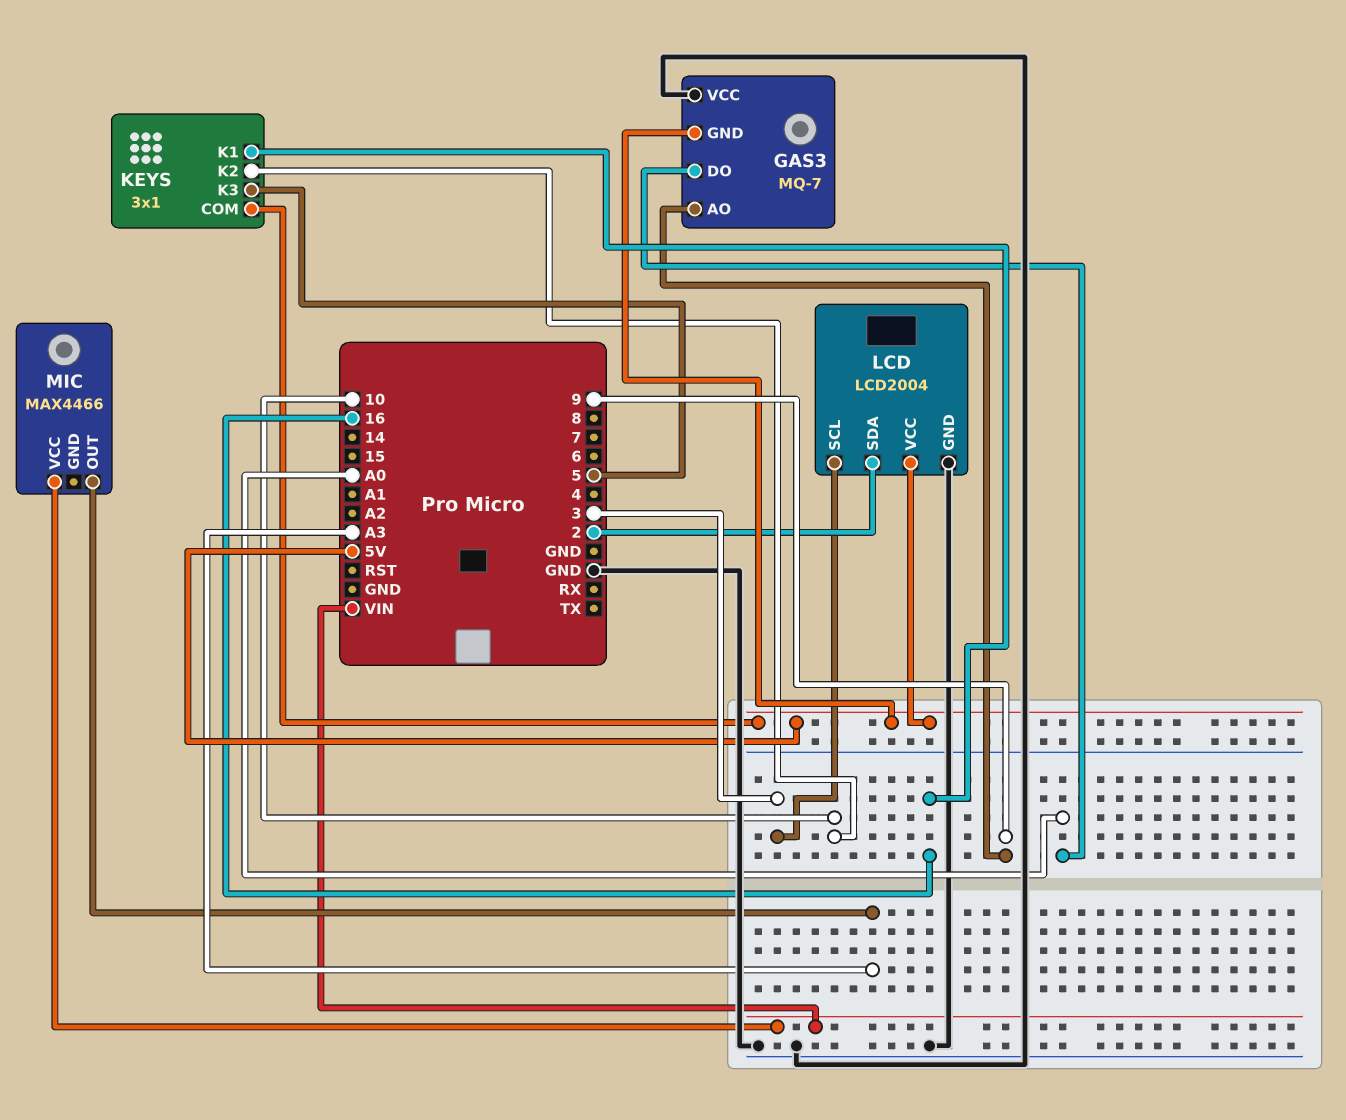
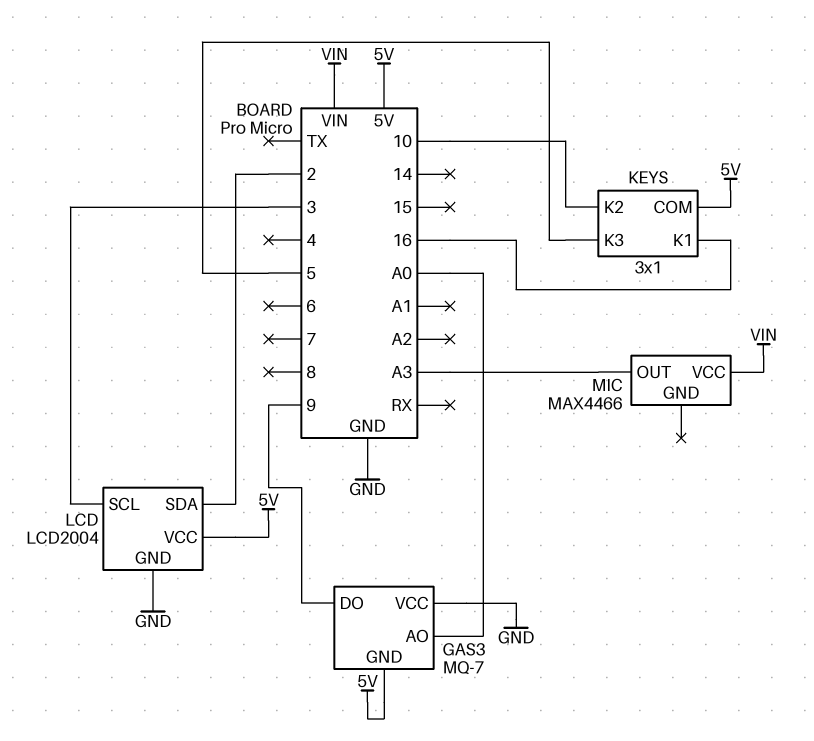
GAS3 pin AO: 9 -> A0
GAS3 pin DO: A0 -> 9

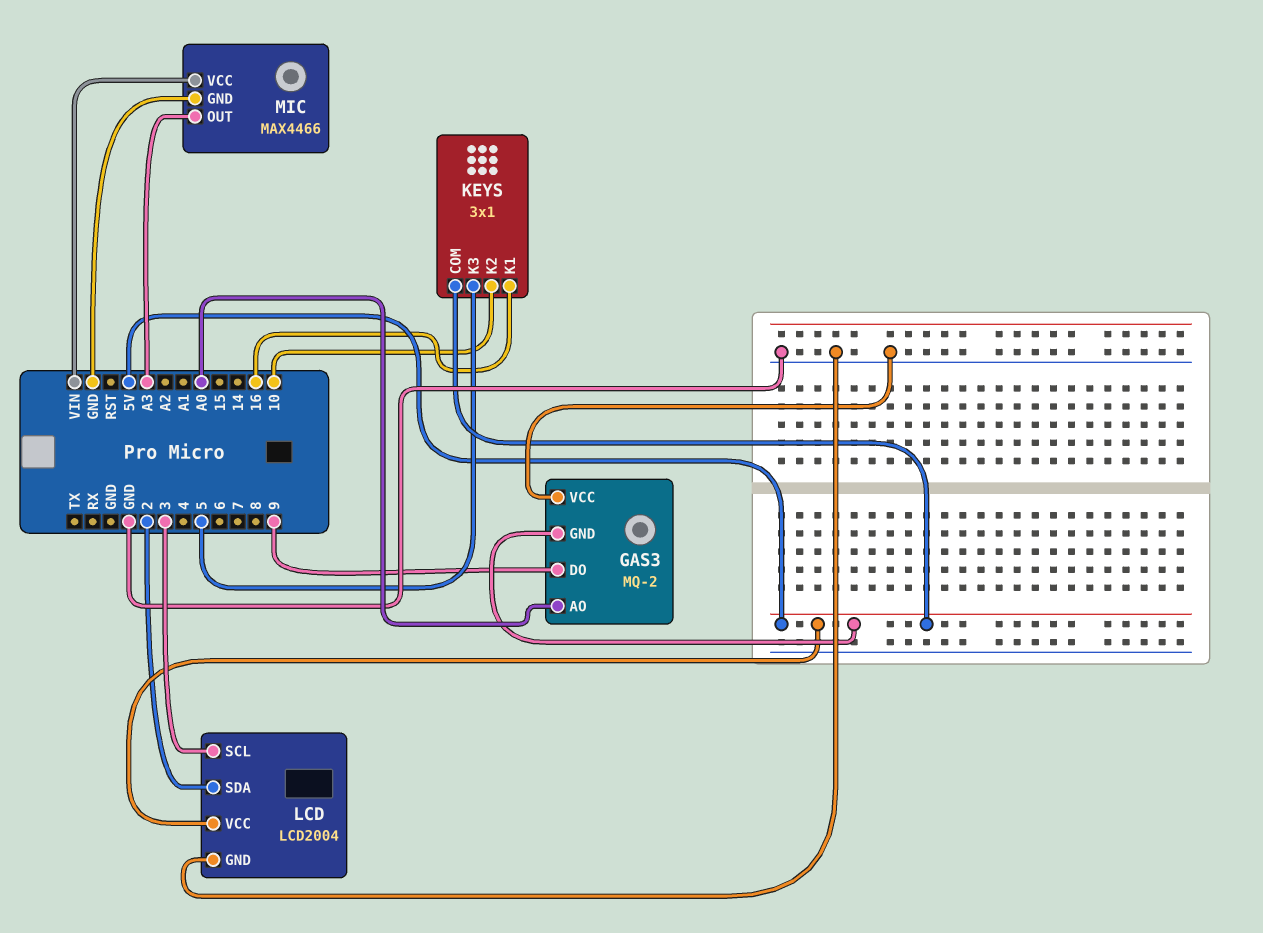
GAS3: MQ-7 -> MQ-2
MIC pin GND: none -> GND

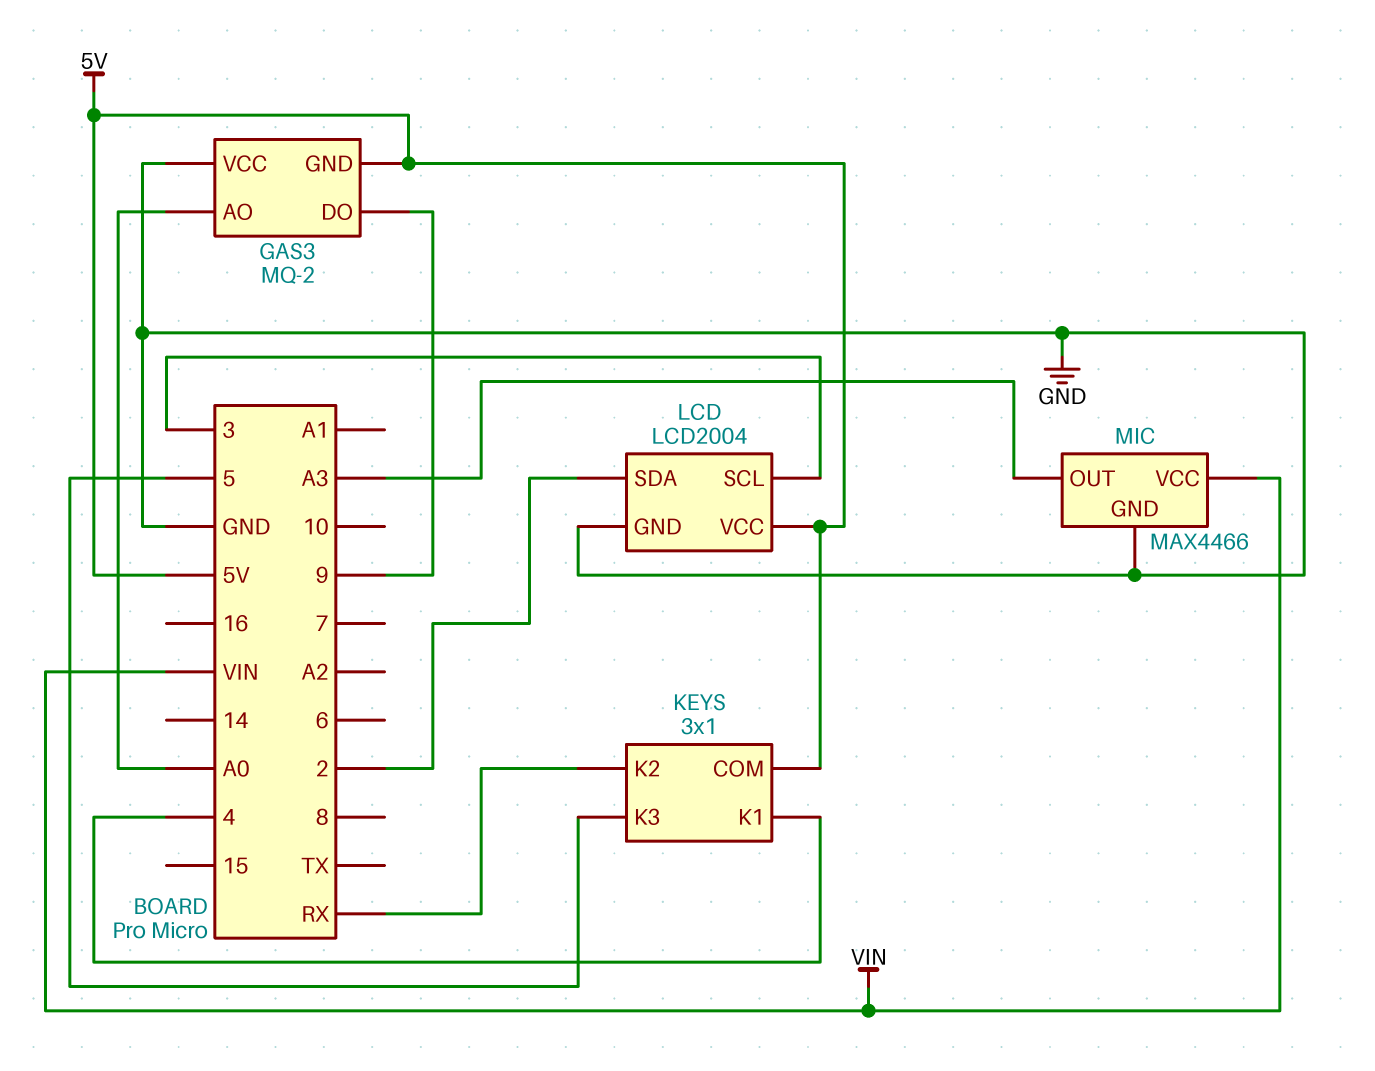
KEYS pin K1: 16 -> 4
KEYS pin K2: 10 -> RX

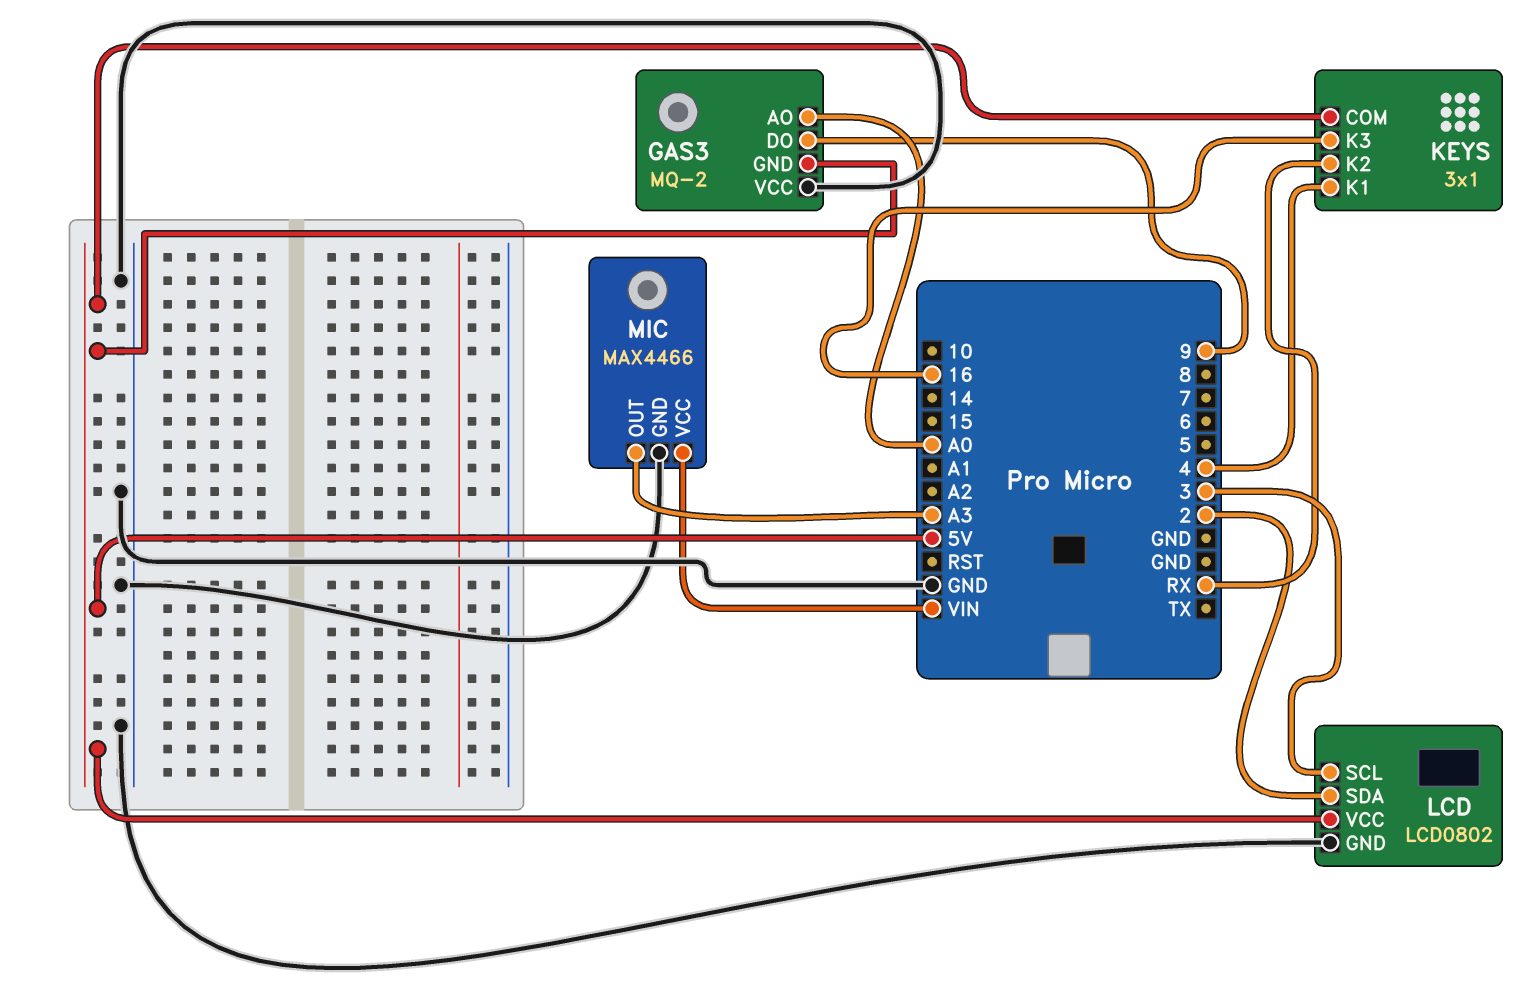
KEYS pin K3: 5 -> 16
LCD: LCD2004 -> LCD0802

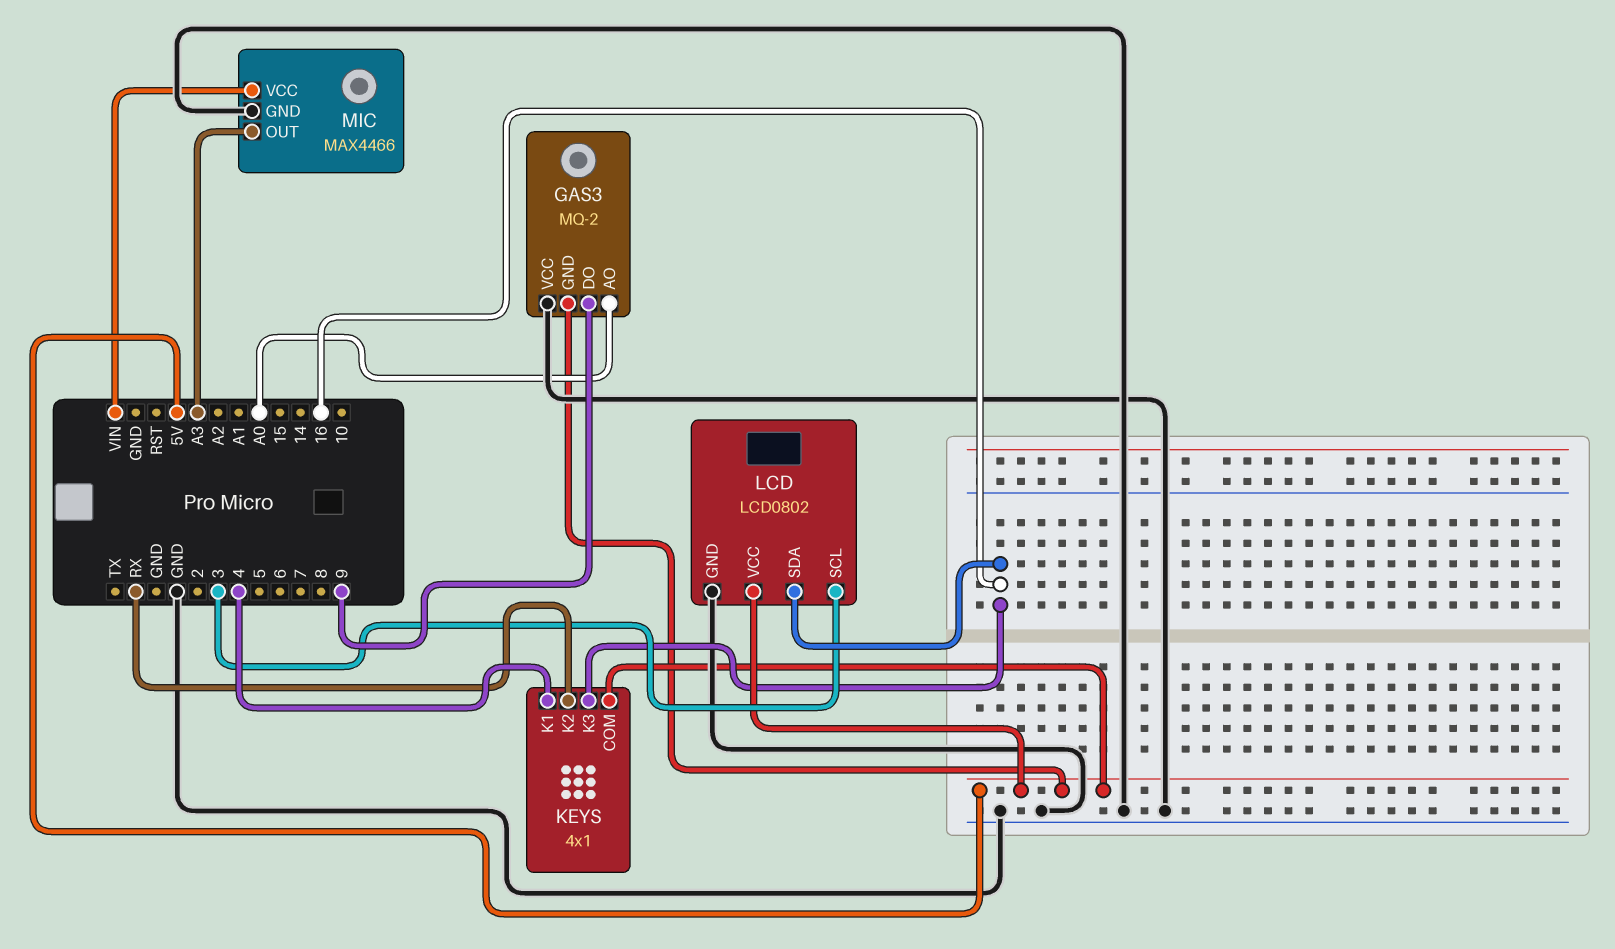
KEYS: 3x1 -> 4x1
LCD pin SDA: 2 -> 16

